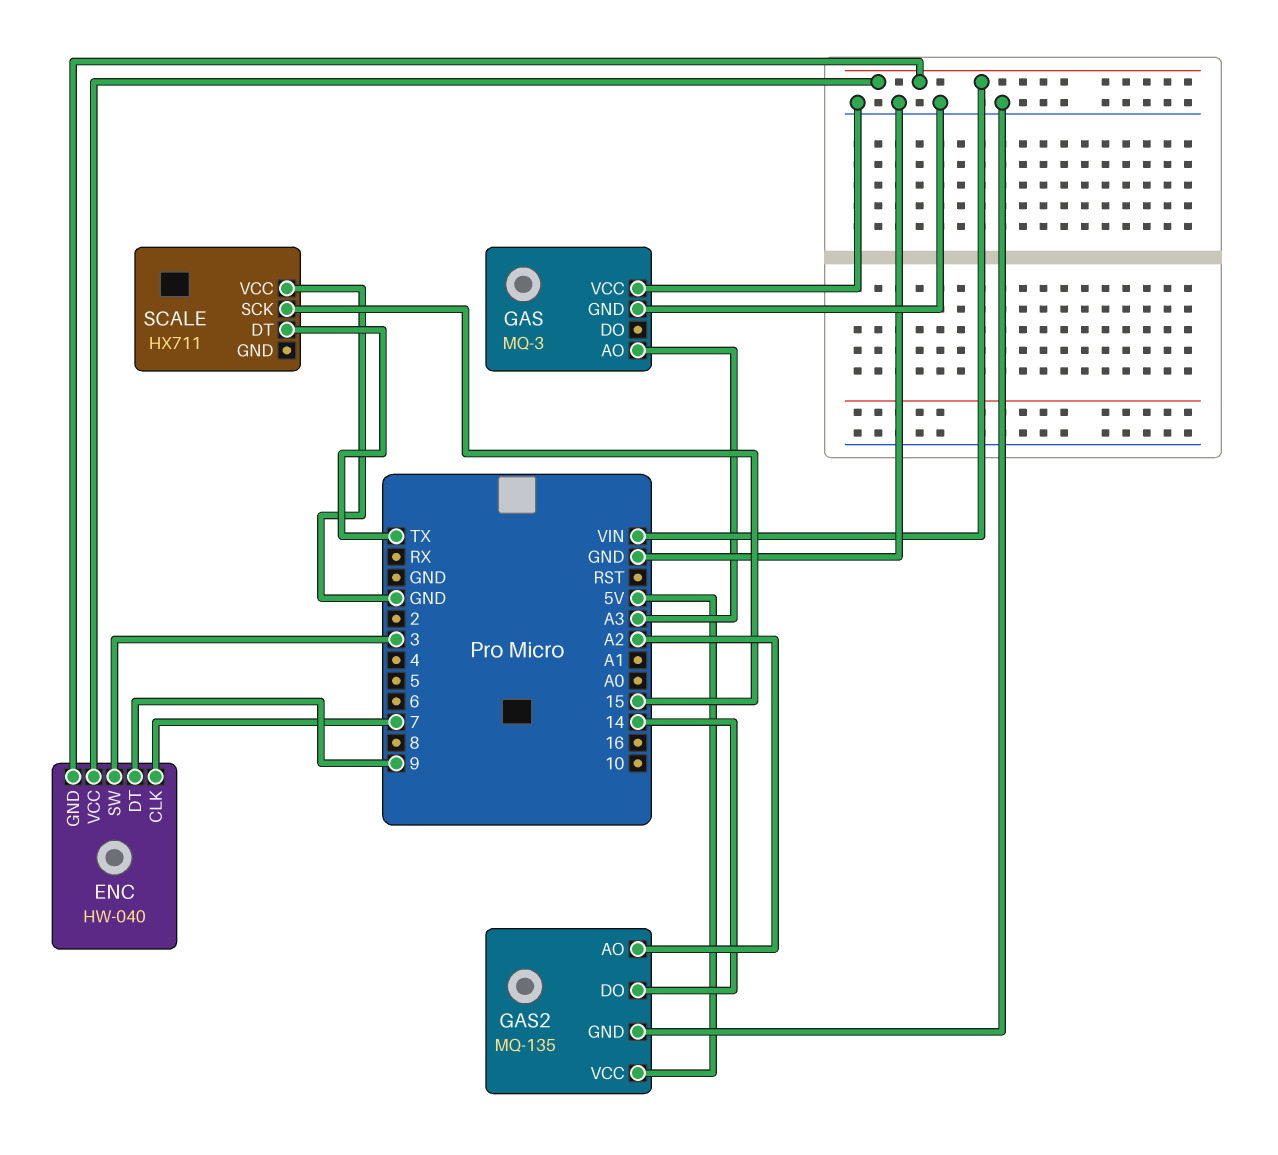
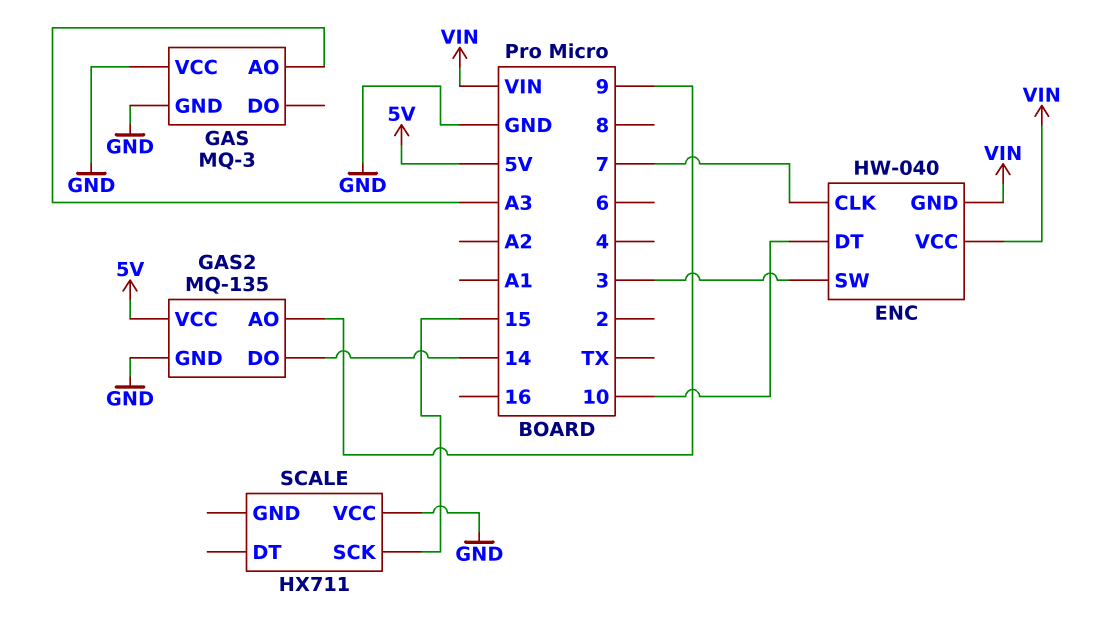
ENC pin DT: 9 -> 10
GAS2 pin AO: A2 -> 9
SCALE pin DT: TX -> none

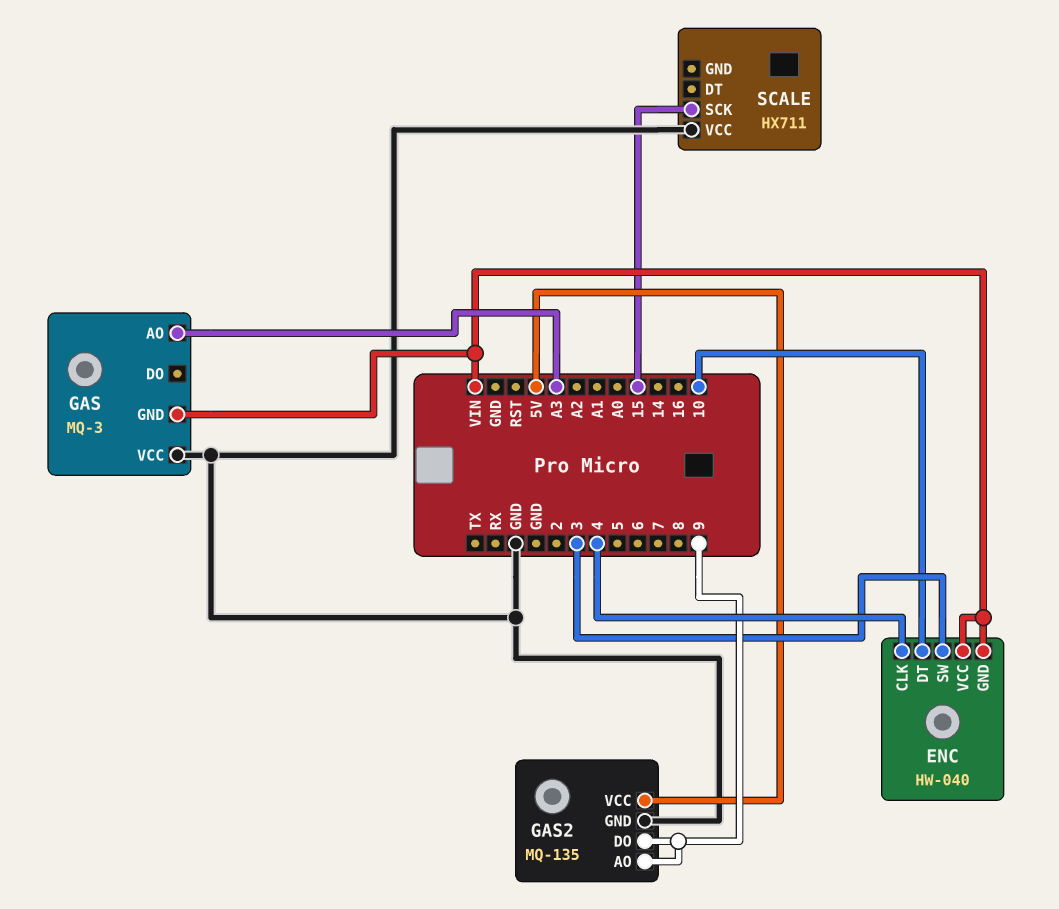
ENC pin CLK: 7 -> 4
GAS pin GND: GND -> VIN
GAS2 pin DO: 14 -> 9

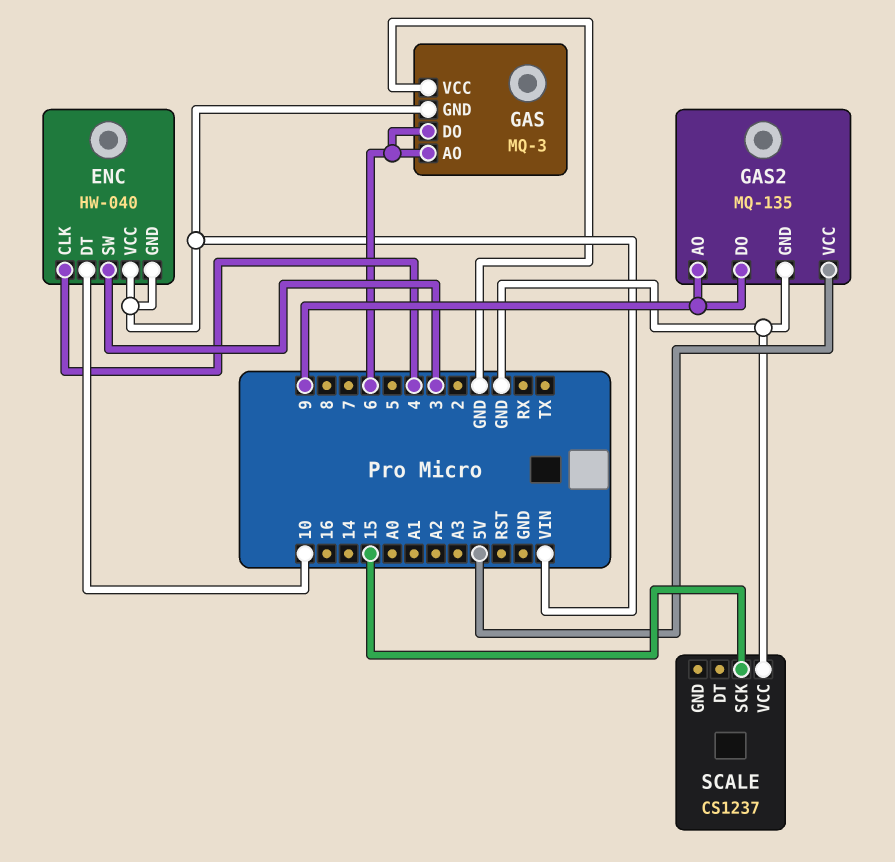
GAS pin AO: A3 -> 6
GAS pin DO: none -> 6
SCALE: HX711 -> CS1237

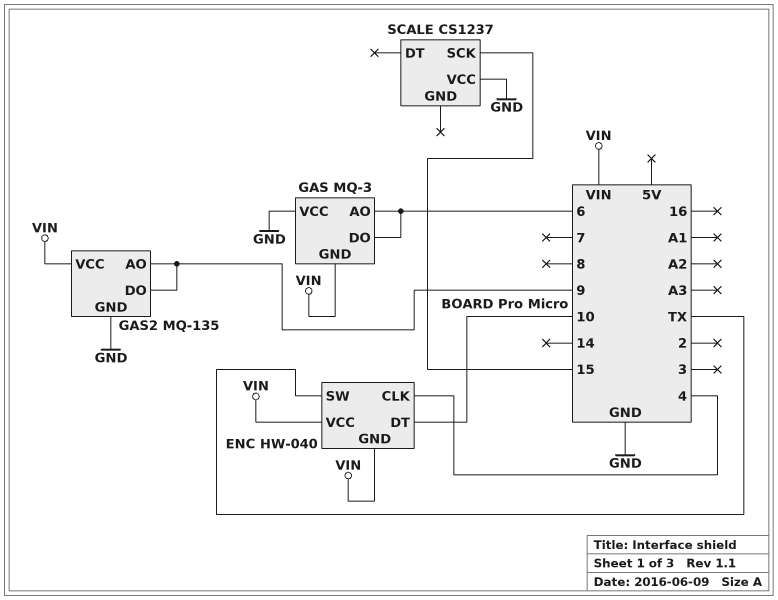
ENC pin SW: 3 -> TX
GAS2 pin VCC: 5V -> VIN

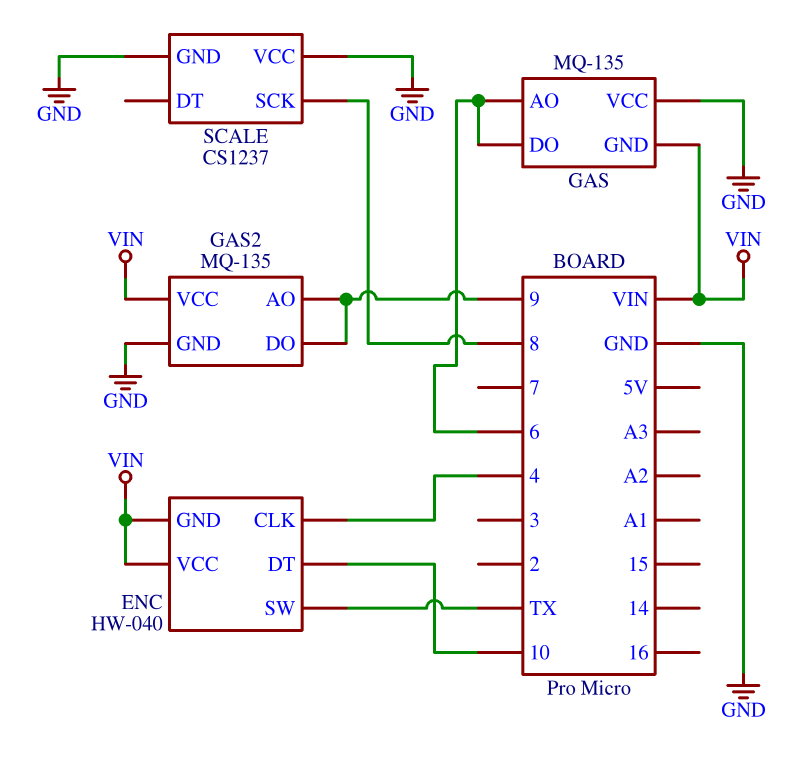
GAS: MQ-3 -> MQ-135
SCALE pin GND: none -> GND
SCALE pin SCK: 15 -> 8

